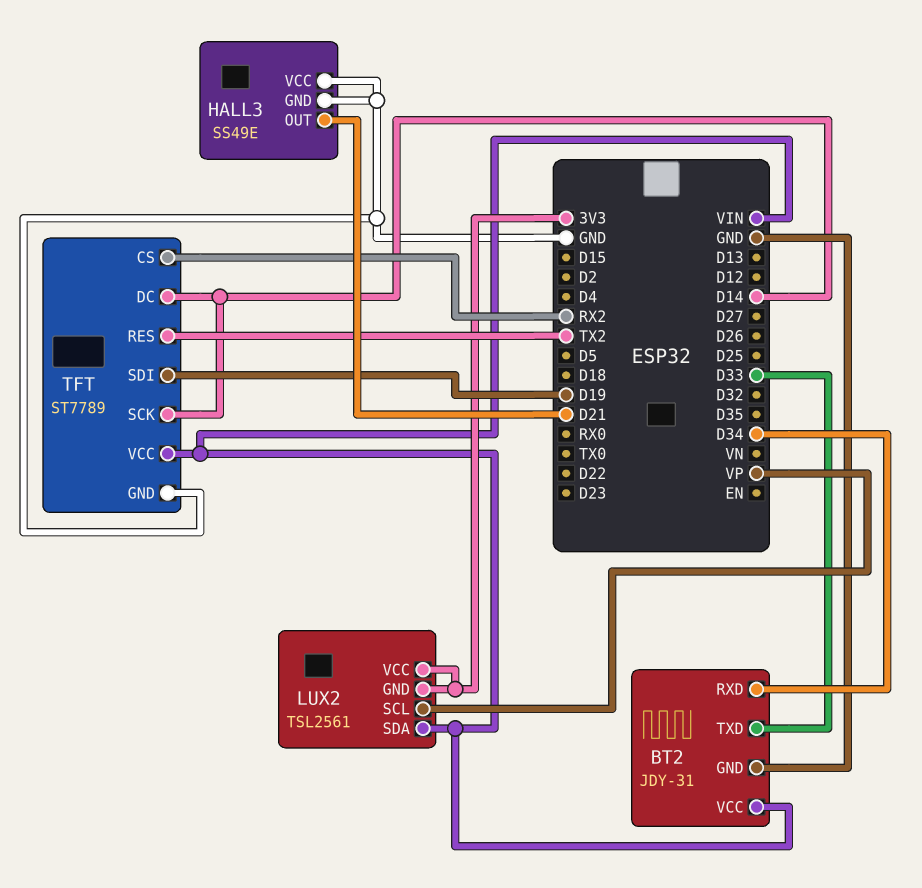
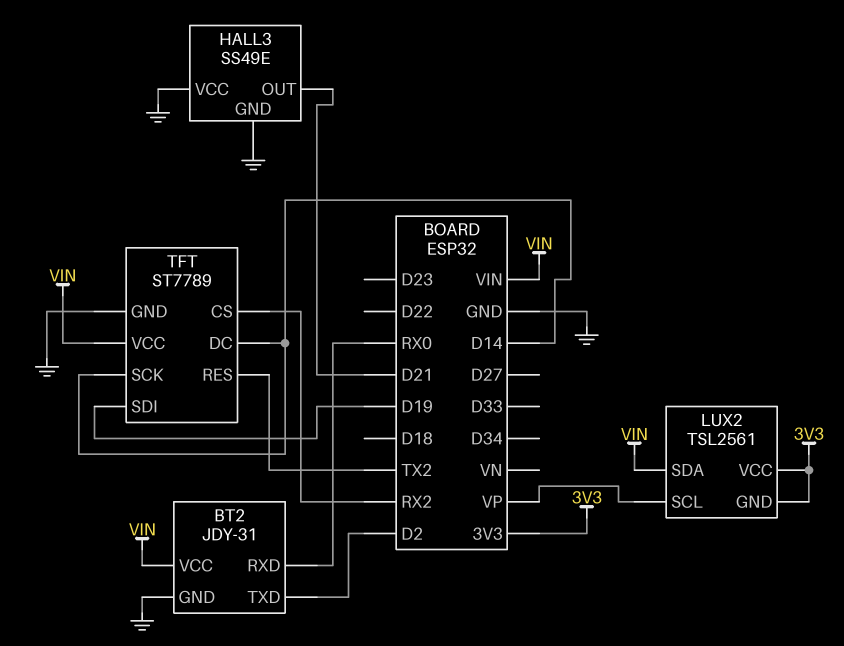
BT2 pin RXD: D34 -> RX0
BT2 pin TXD: D33 -> D2

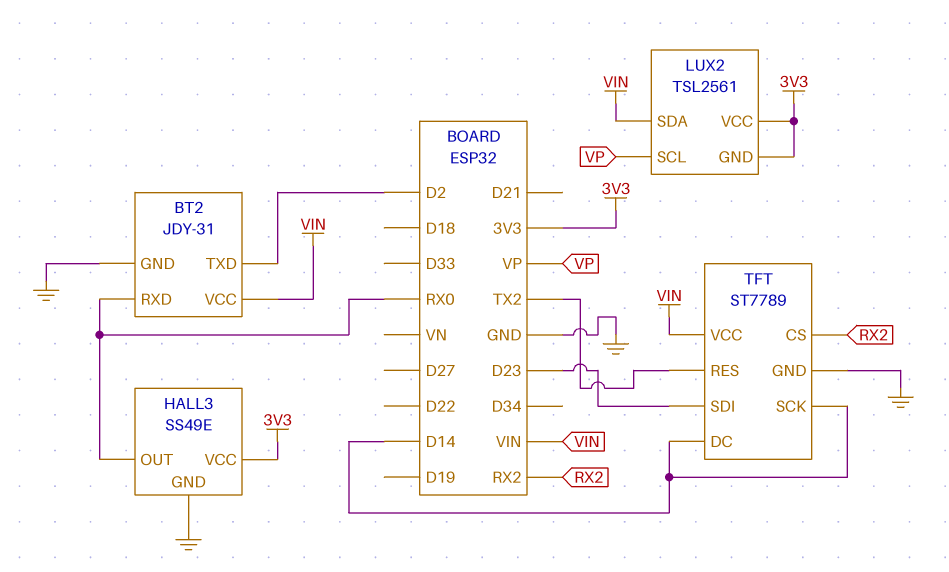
HALL3 pin OUT: D21 -> RX0
HALL3 pin VCC: GND -> 3V3
TFT pin SDI: D19 -> D23

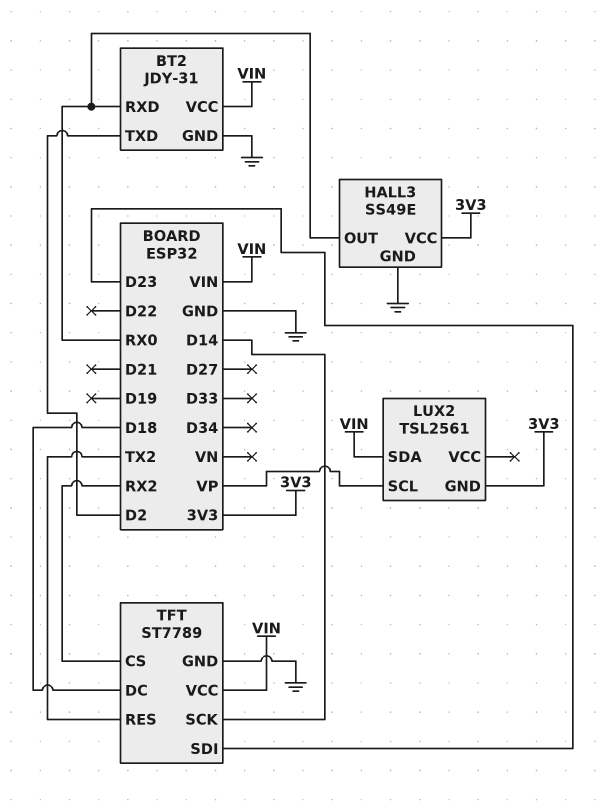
LUX2 pin VCC: 3V3 -> none
TFT pin DC: D14 -> D18

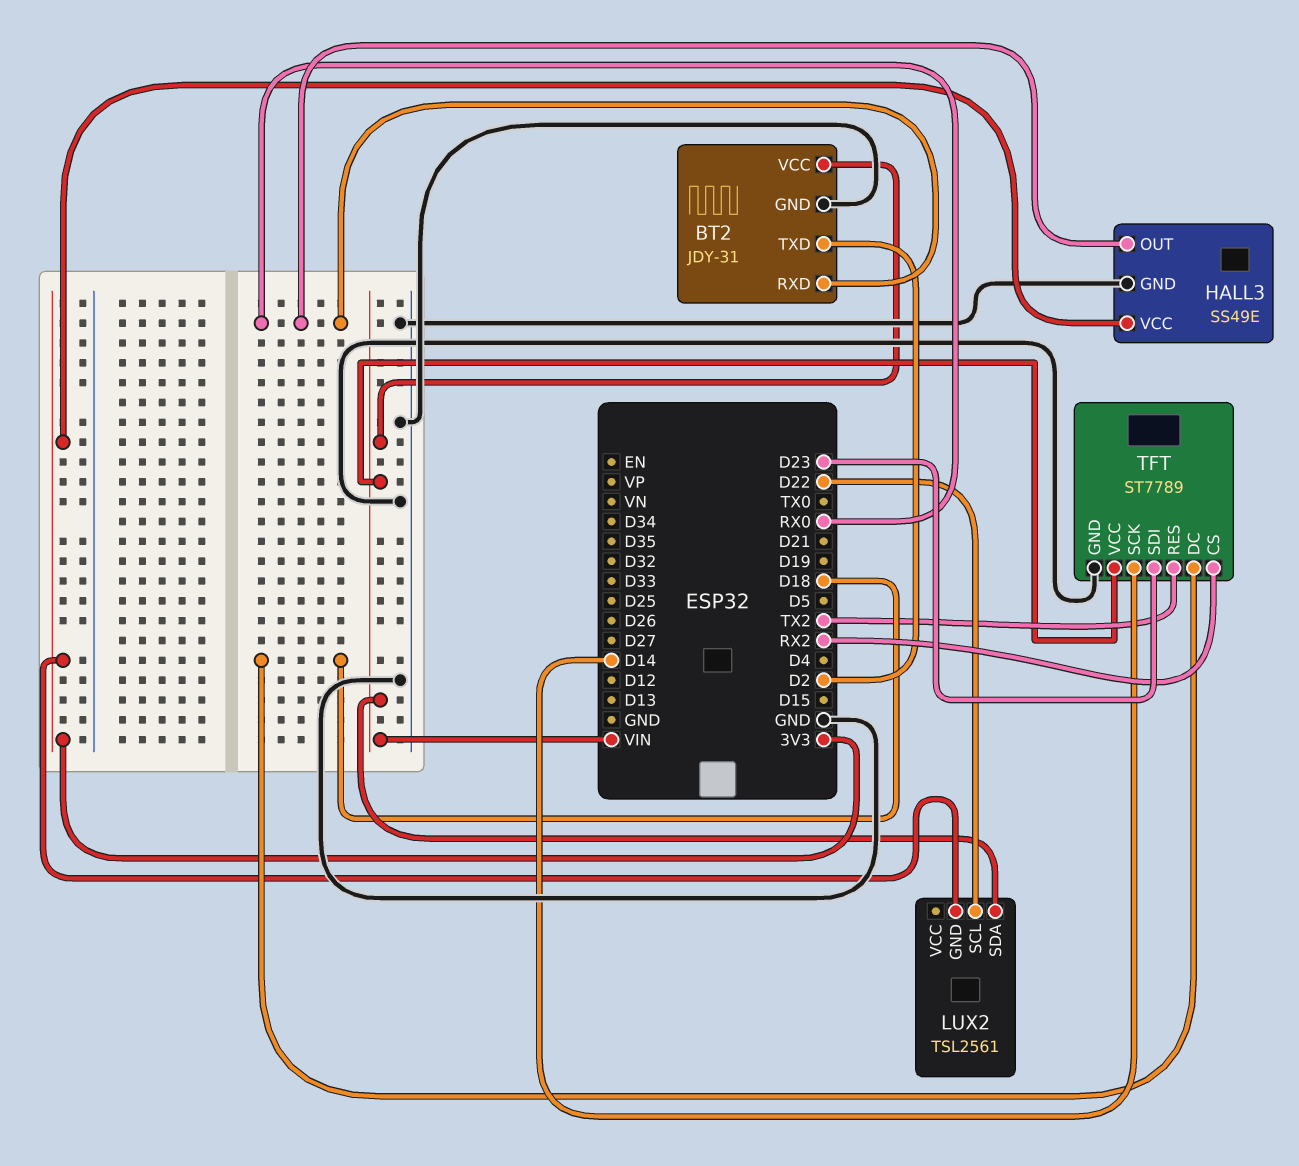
LUX2 pin SCL: VP -> D22

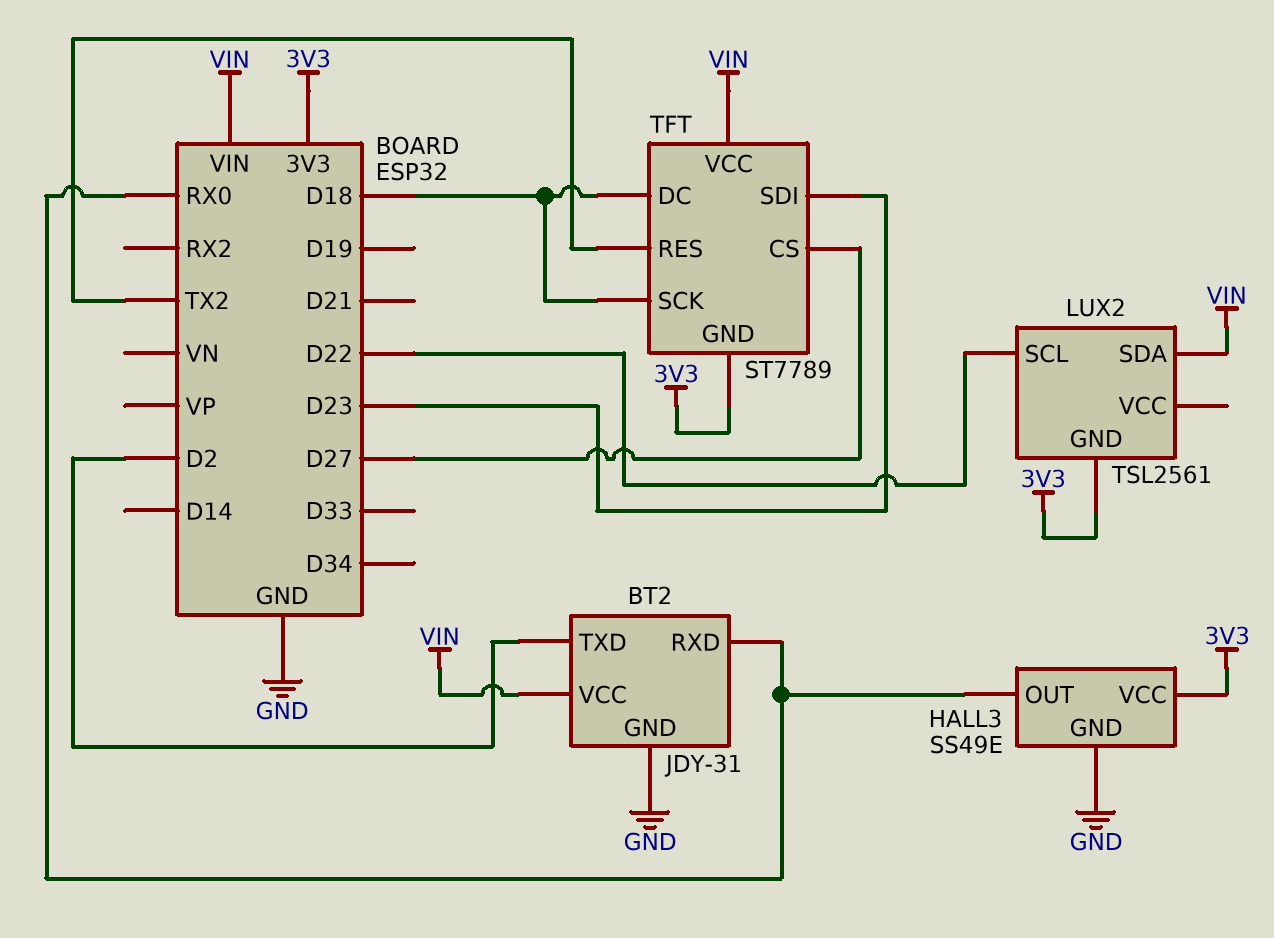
TFT pin CS: RX2 -> D27
TFT pin GND: GND -> 3V3
TFT pin SCK: D14 -> D18

